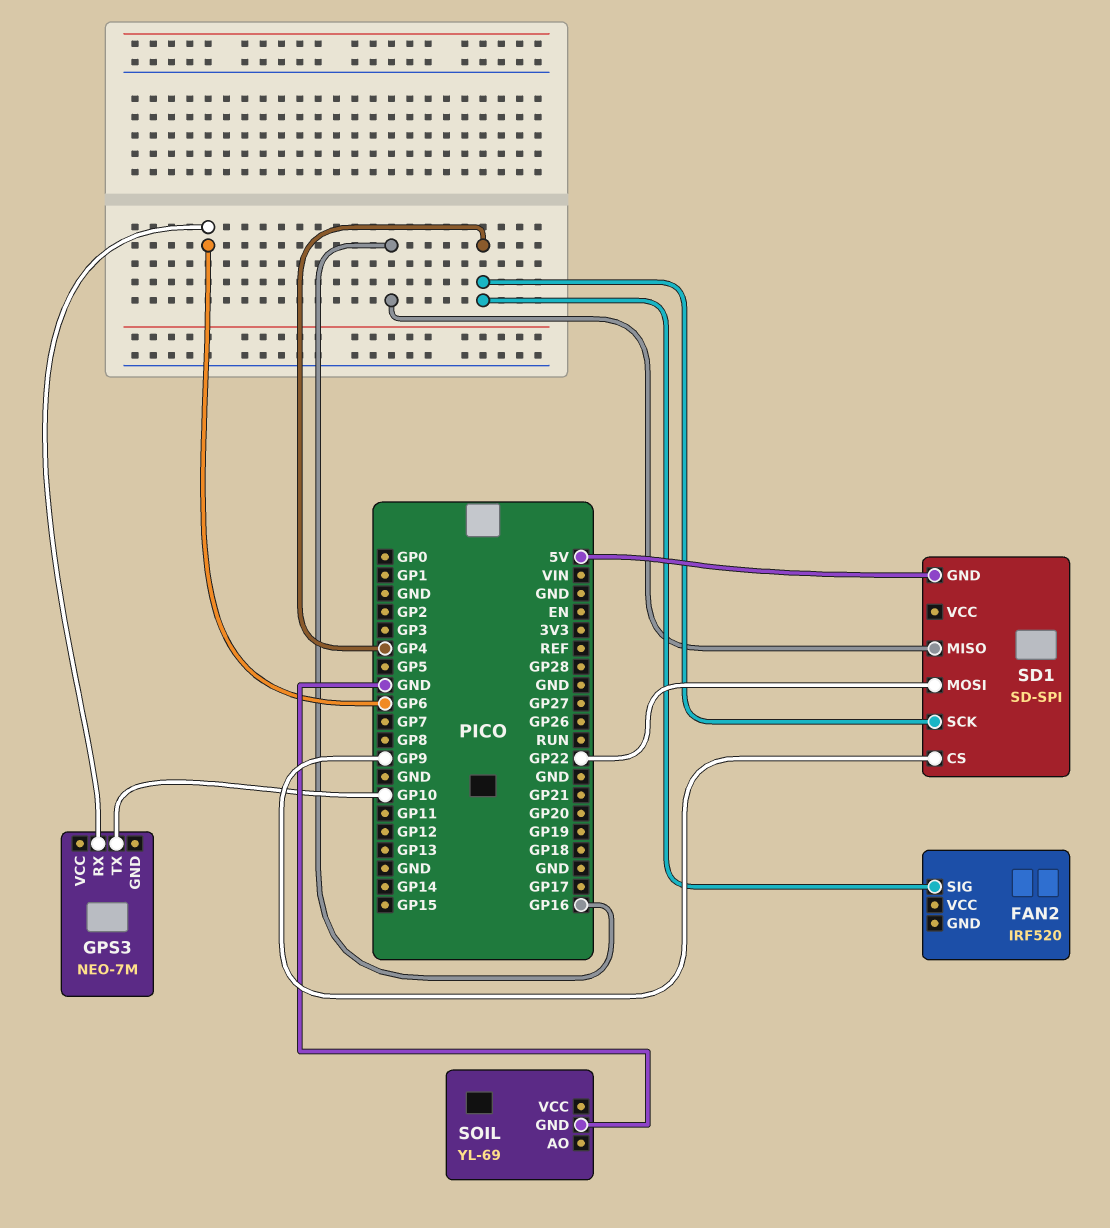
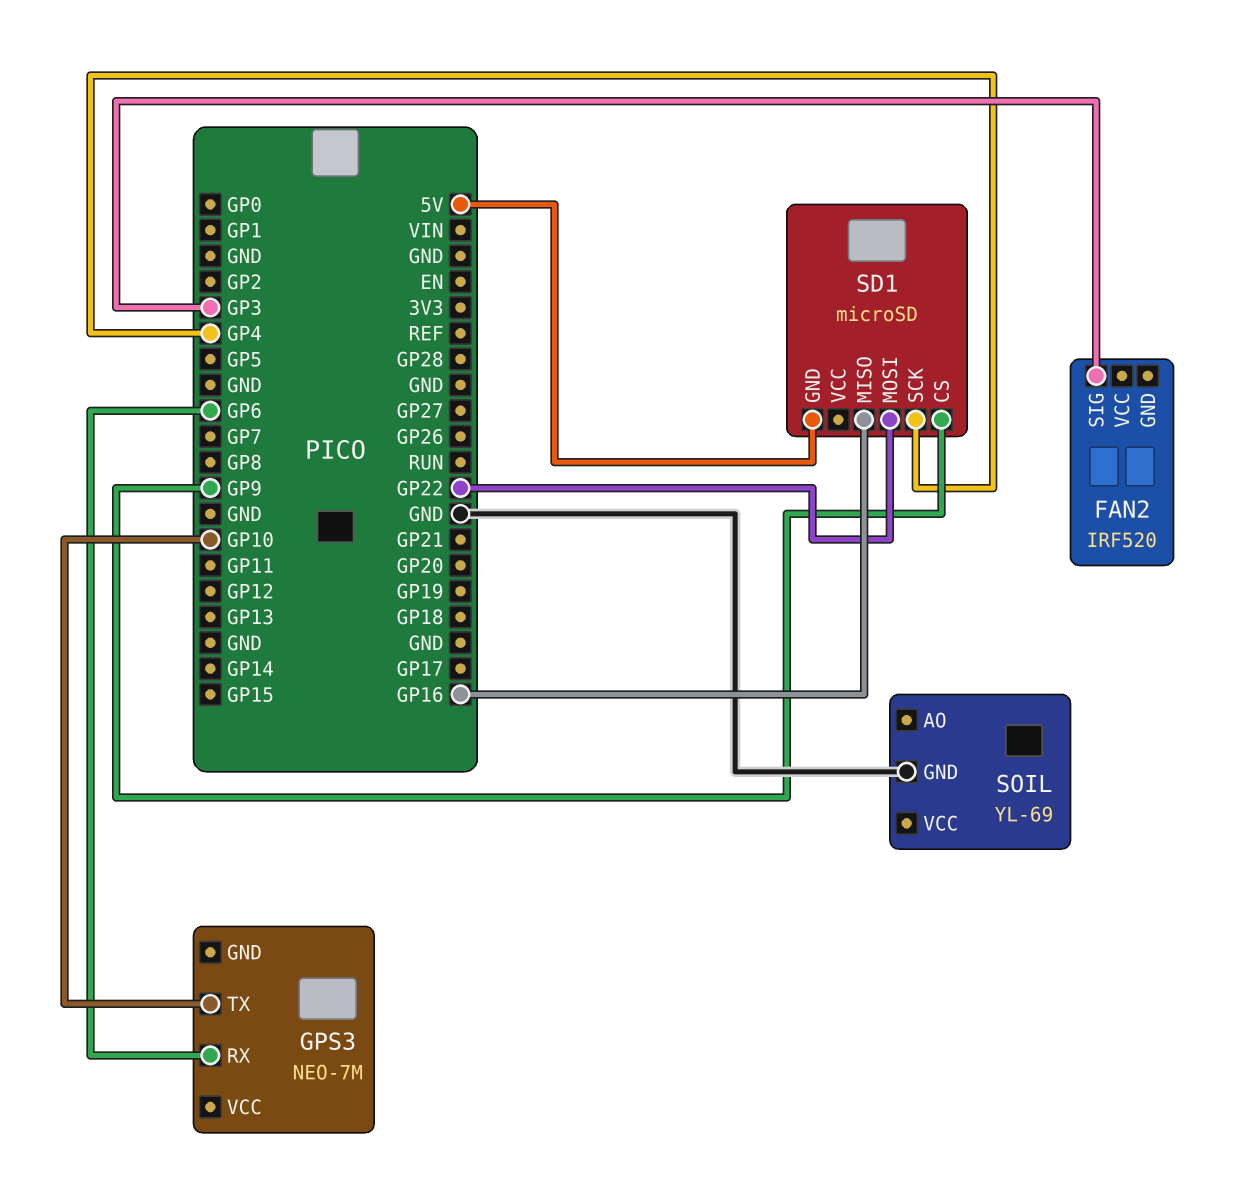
FAN2 pin SIG: GP4 -> GP3
SD1: SD-SPI -> microSD

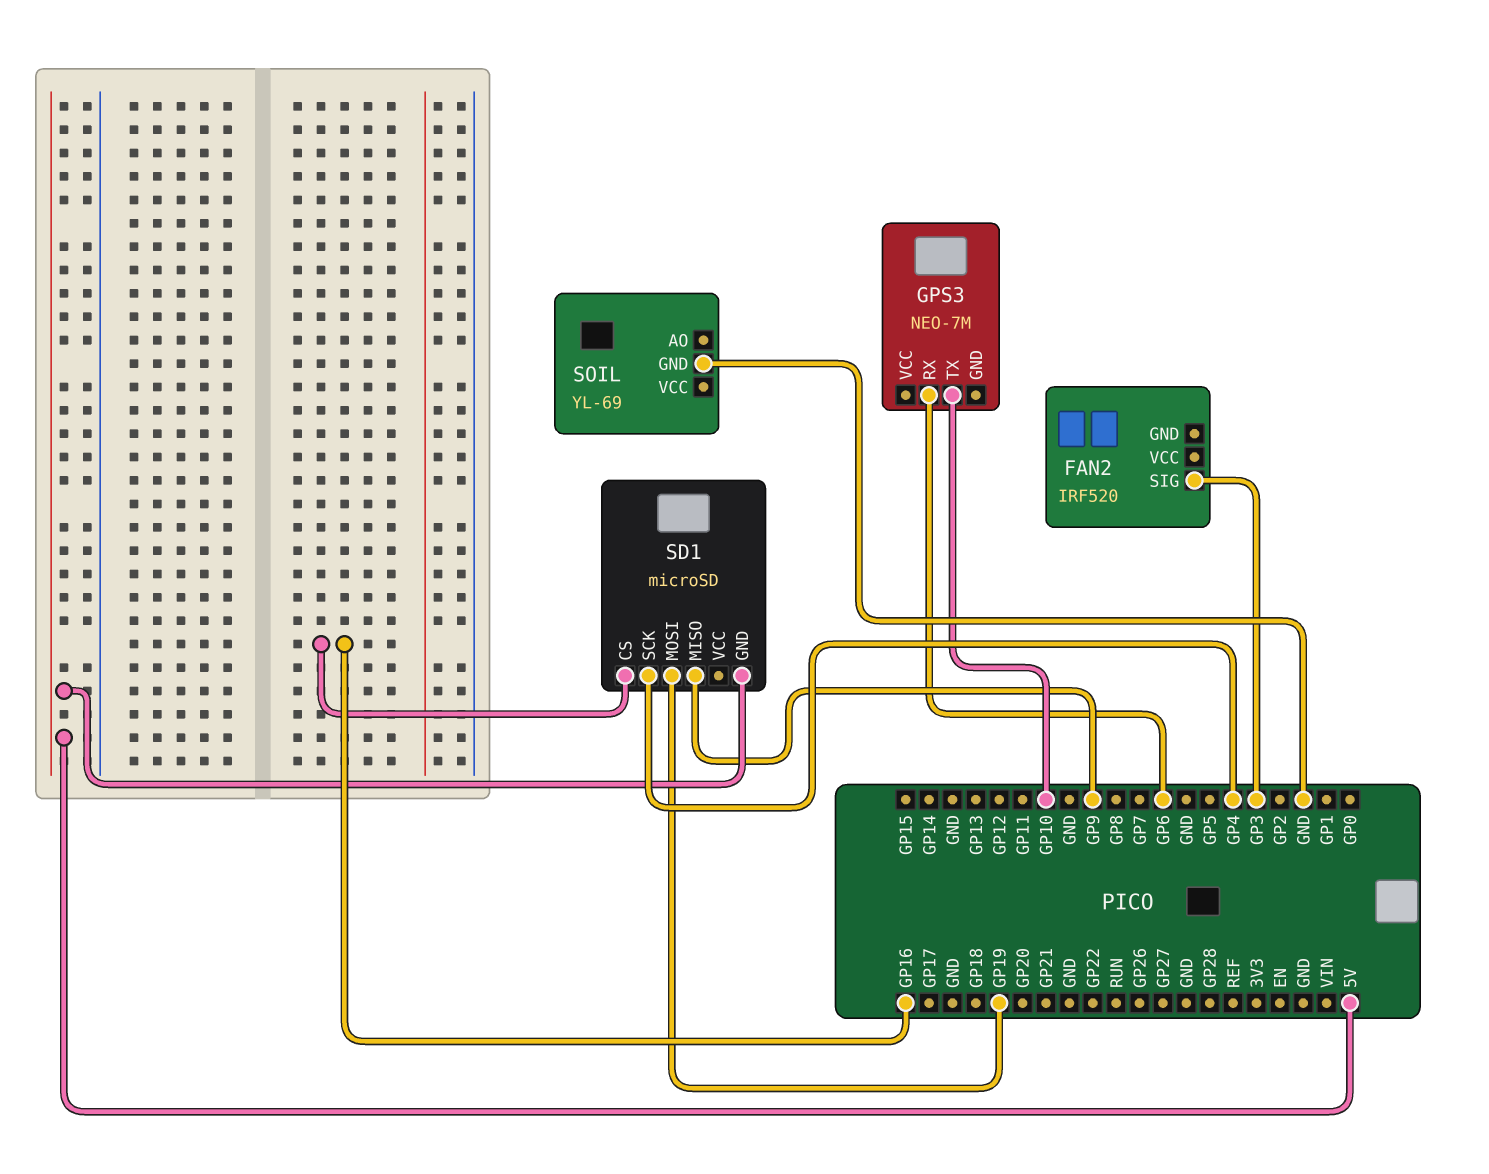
SD1 pin CS: GP9 -> GP16
SD1 pin MISO: GP16 -> GP9
SD1 pin MOSI: GP22 -> GP19

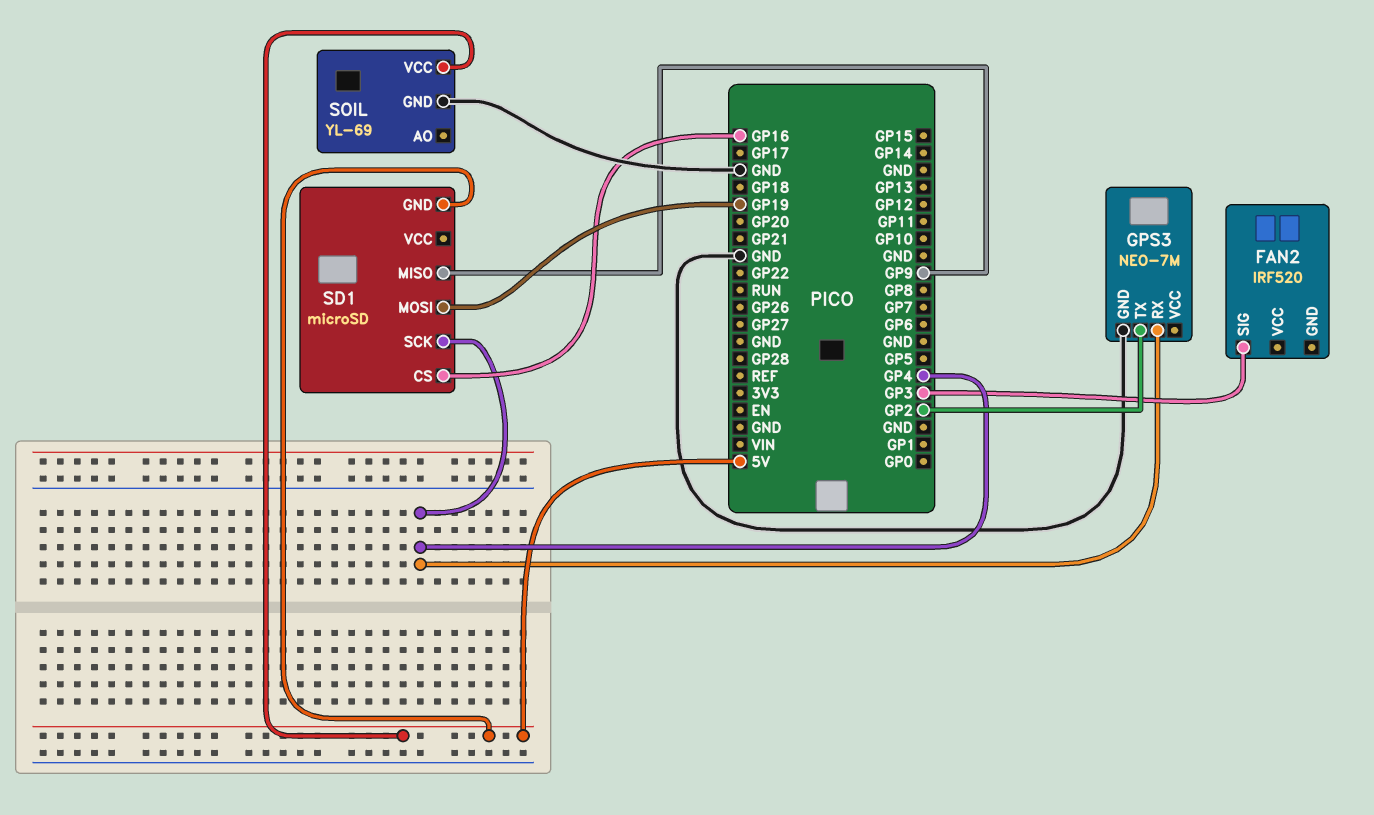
GPS3 pin GND: none -> GND
GPS3 pin RX: GP6 -> GP4
GPS3 pin TX: GP10 -> GP2
SOIL pin VCC: none -> 5V

